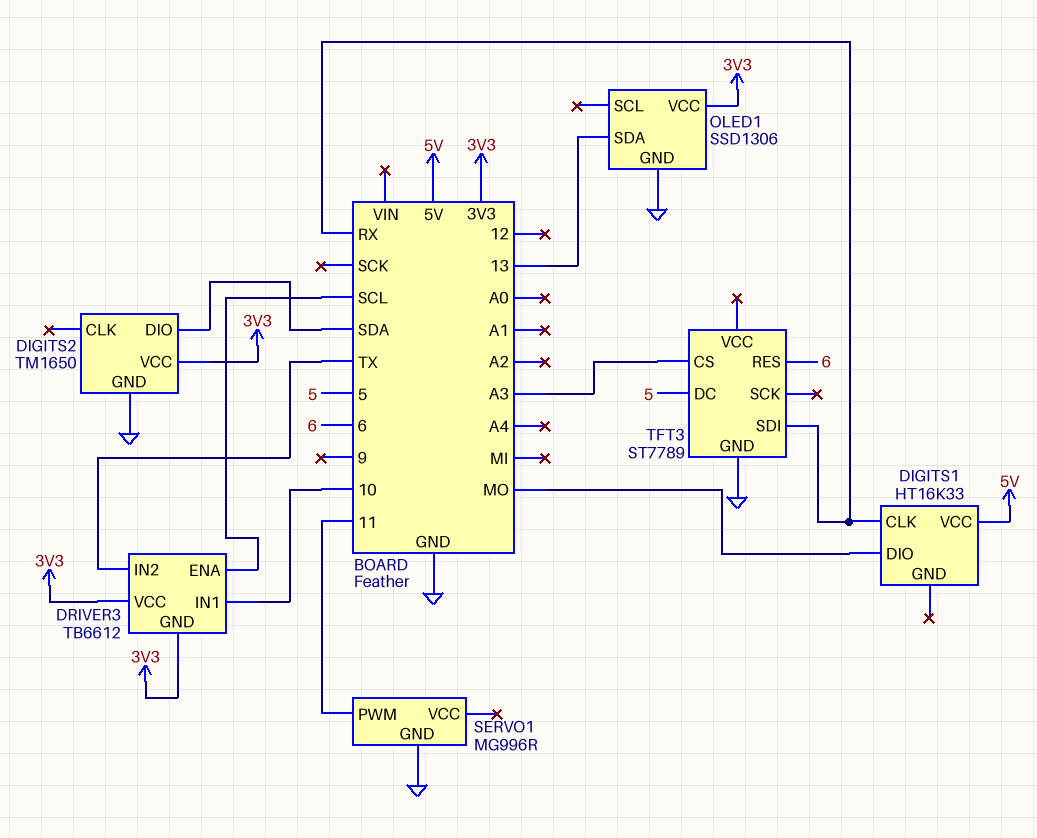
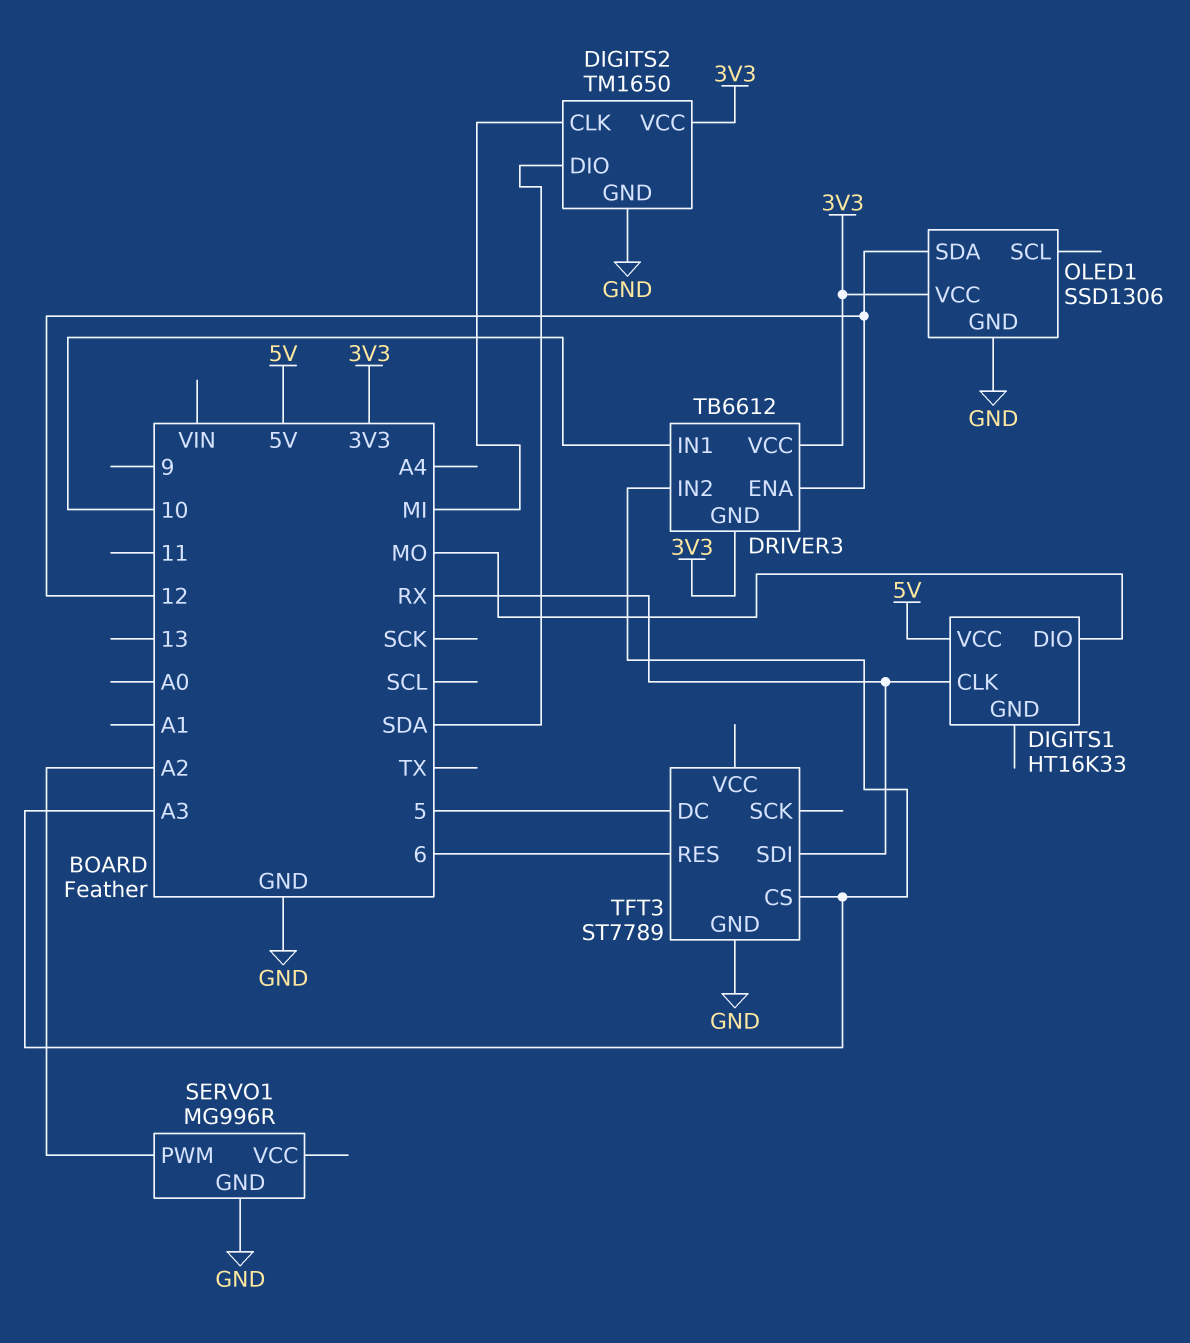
DIGITS2 pin CLK: none -> MI
DRIVER3 pin ENA: SCL -> 12
DRIVER3 pin IN2: TX -> A3
OLED1 pin SDA: 13 -> 12
SERVO1 pin PWM: 11 -> A2

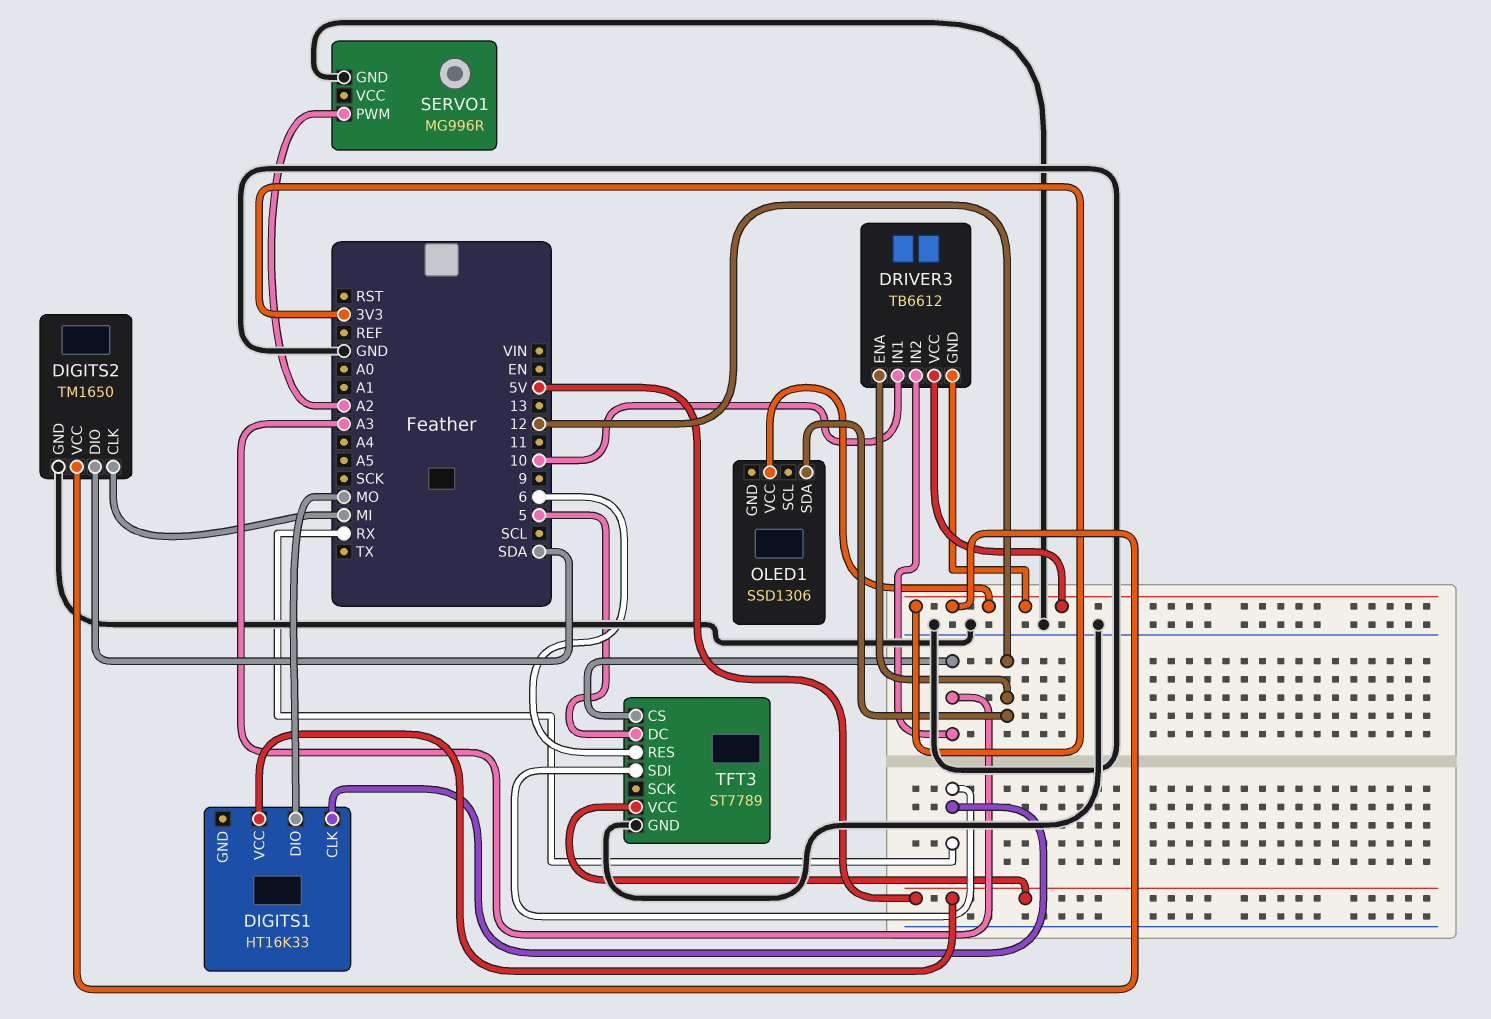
OLED1 pin GND: GND -> none
TFT3 pin VCC: none -> 5V

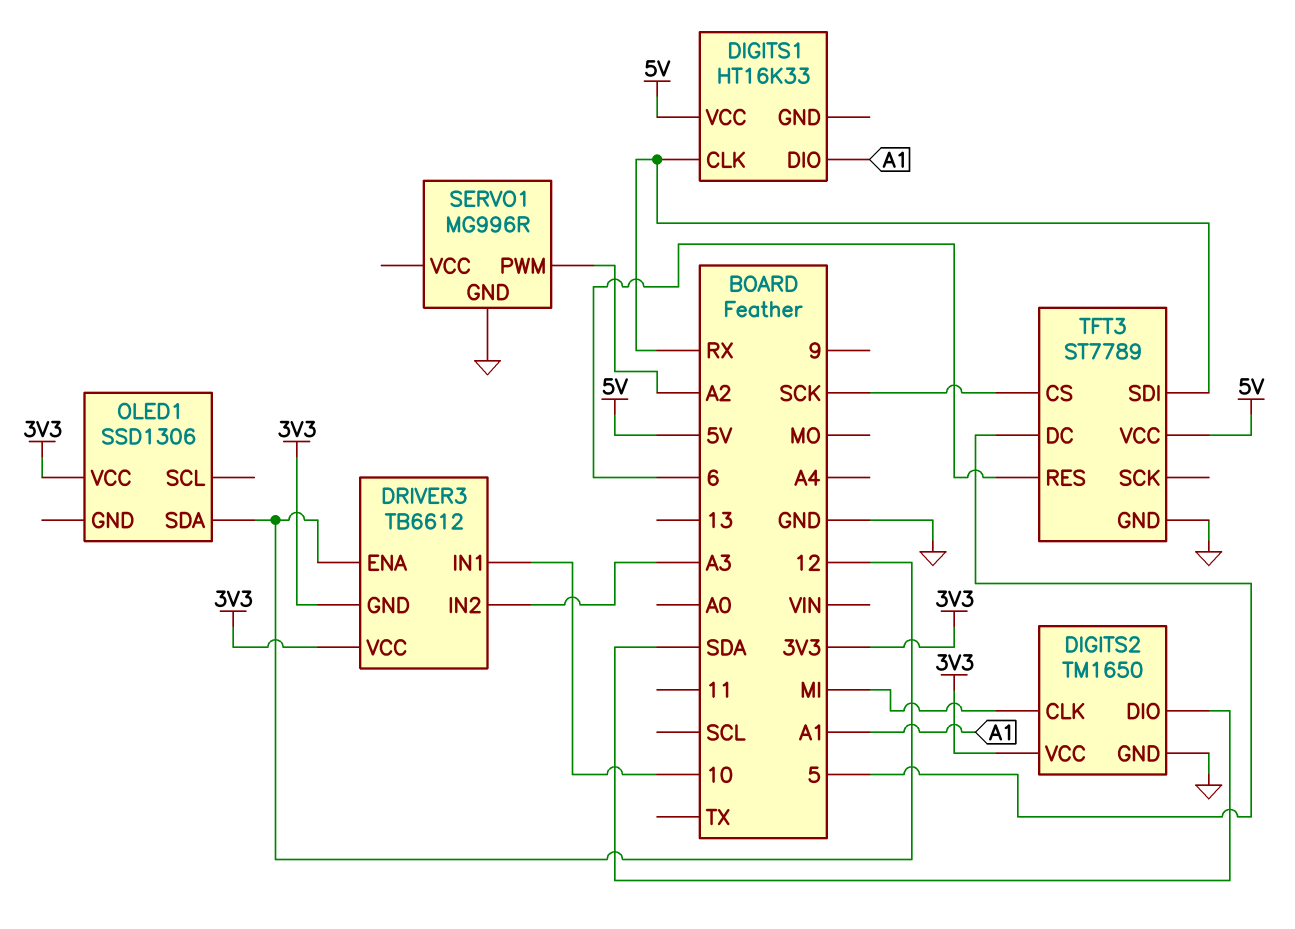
DIGITS1 pin DIO: MO -> A1
TFT3 pin CS: A3 -> SCK

